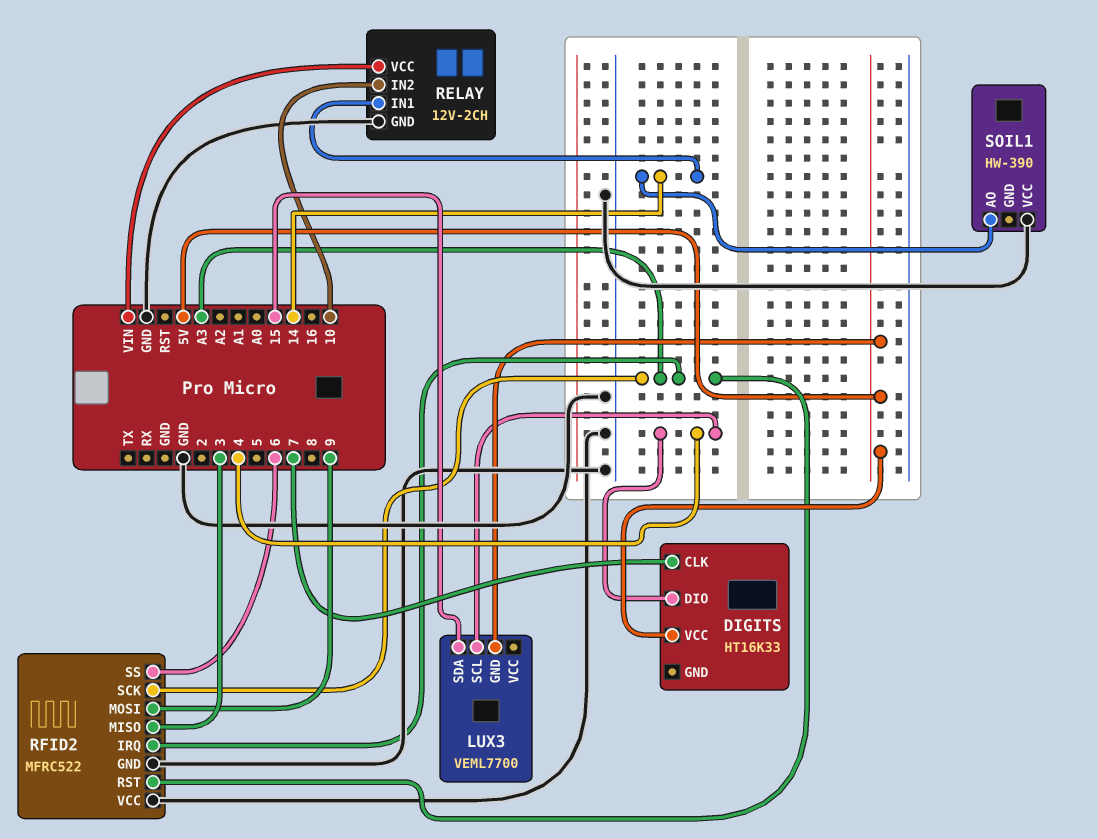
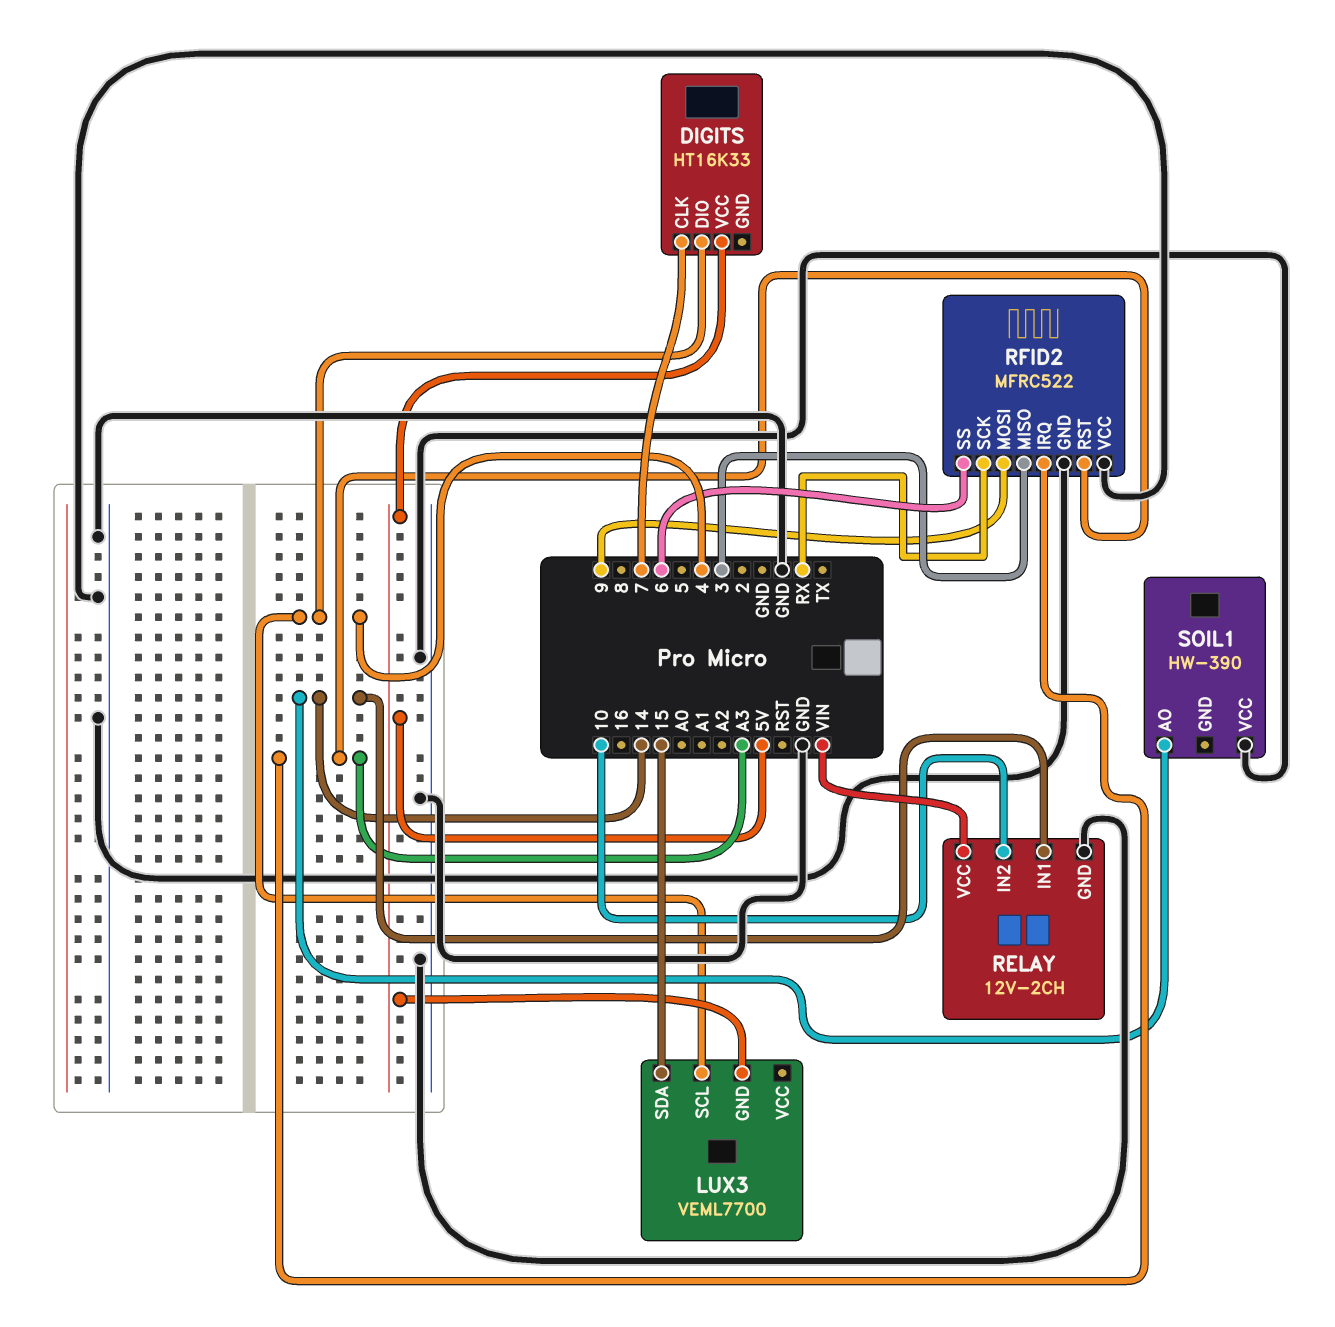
RFID2 pin SCK: A3 -> RX

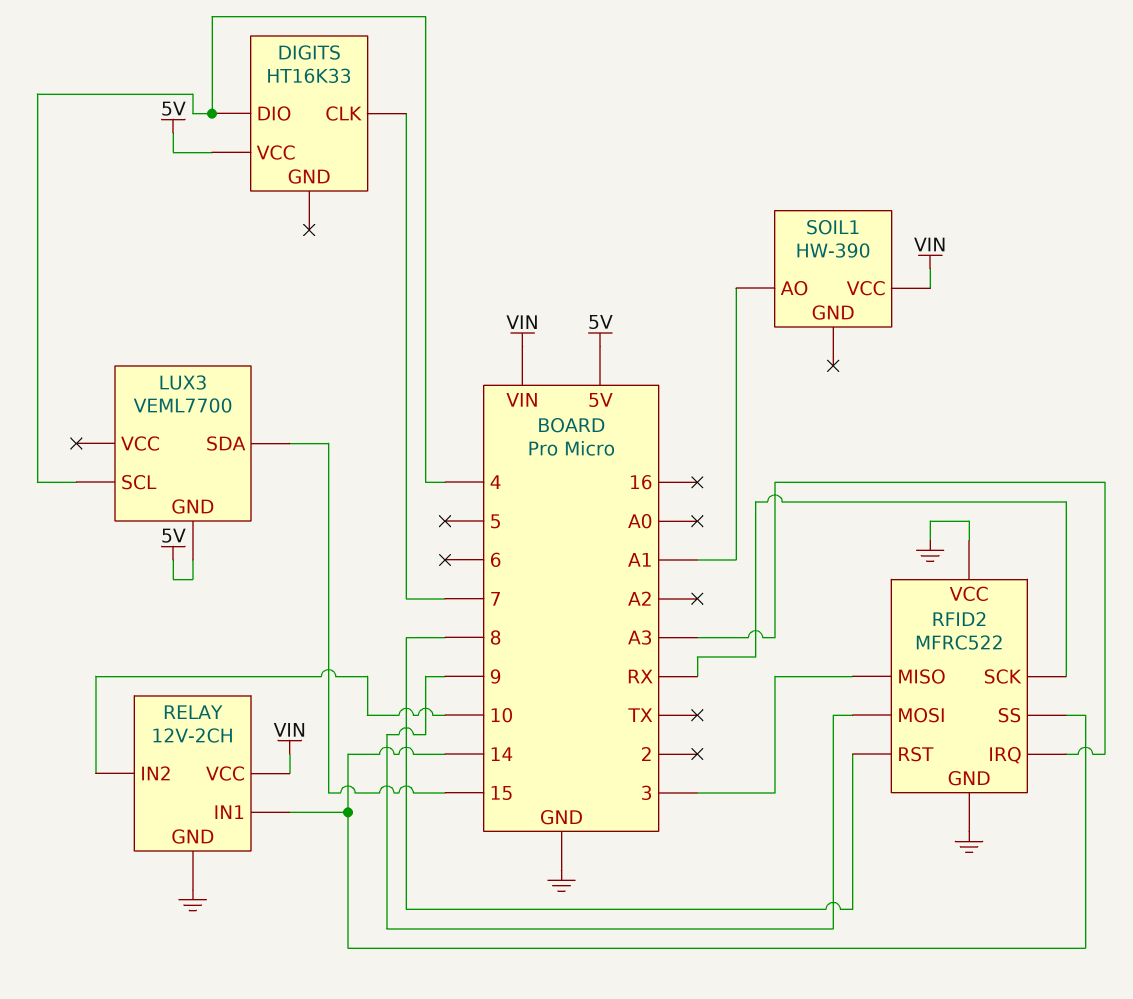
RFID2 pin RST: A3 -> 8
RFID2 pin SS: 6 -> 14
SOIL1 pin AO: 14 -> A1
SOIL1 pin VCC: GND -> VIN

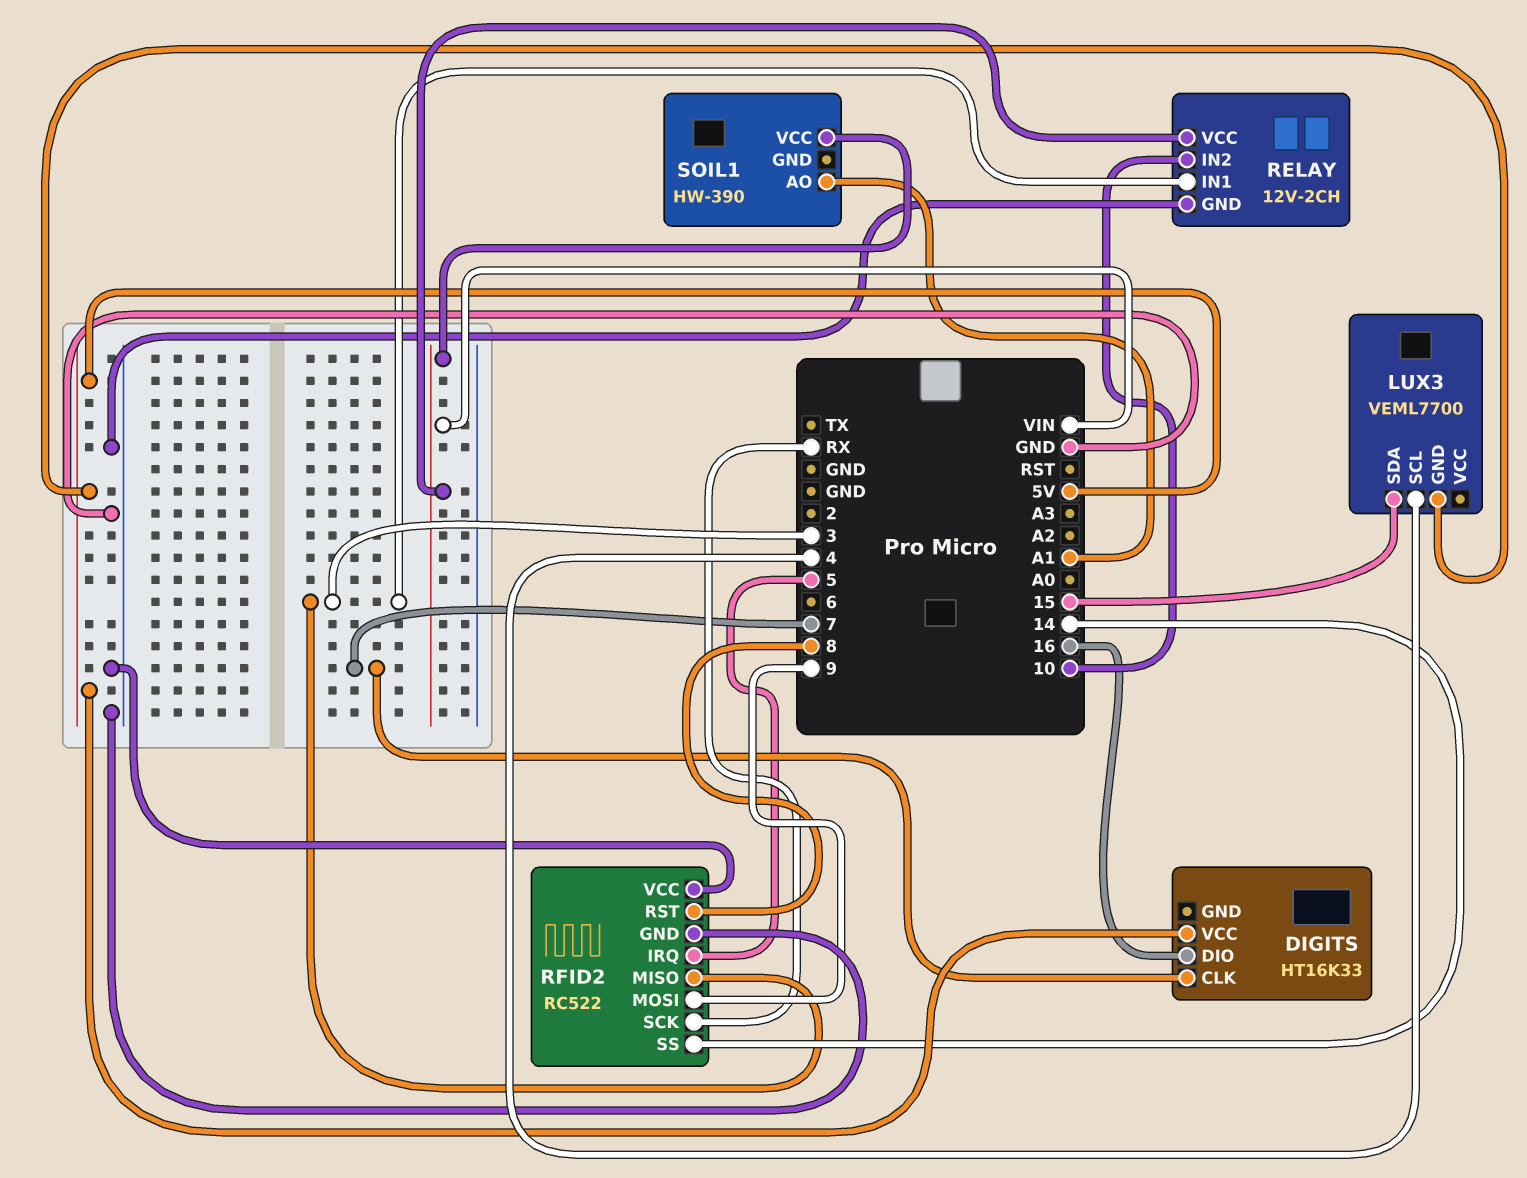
DIGITS pin DIO: 4 -> 16
RELAY pin IN1: 14 -> 3
RFID2: MFRC522 -> RC522
RFID2 pin IRQ: A3 -> 5

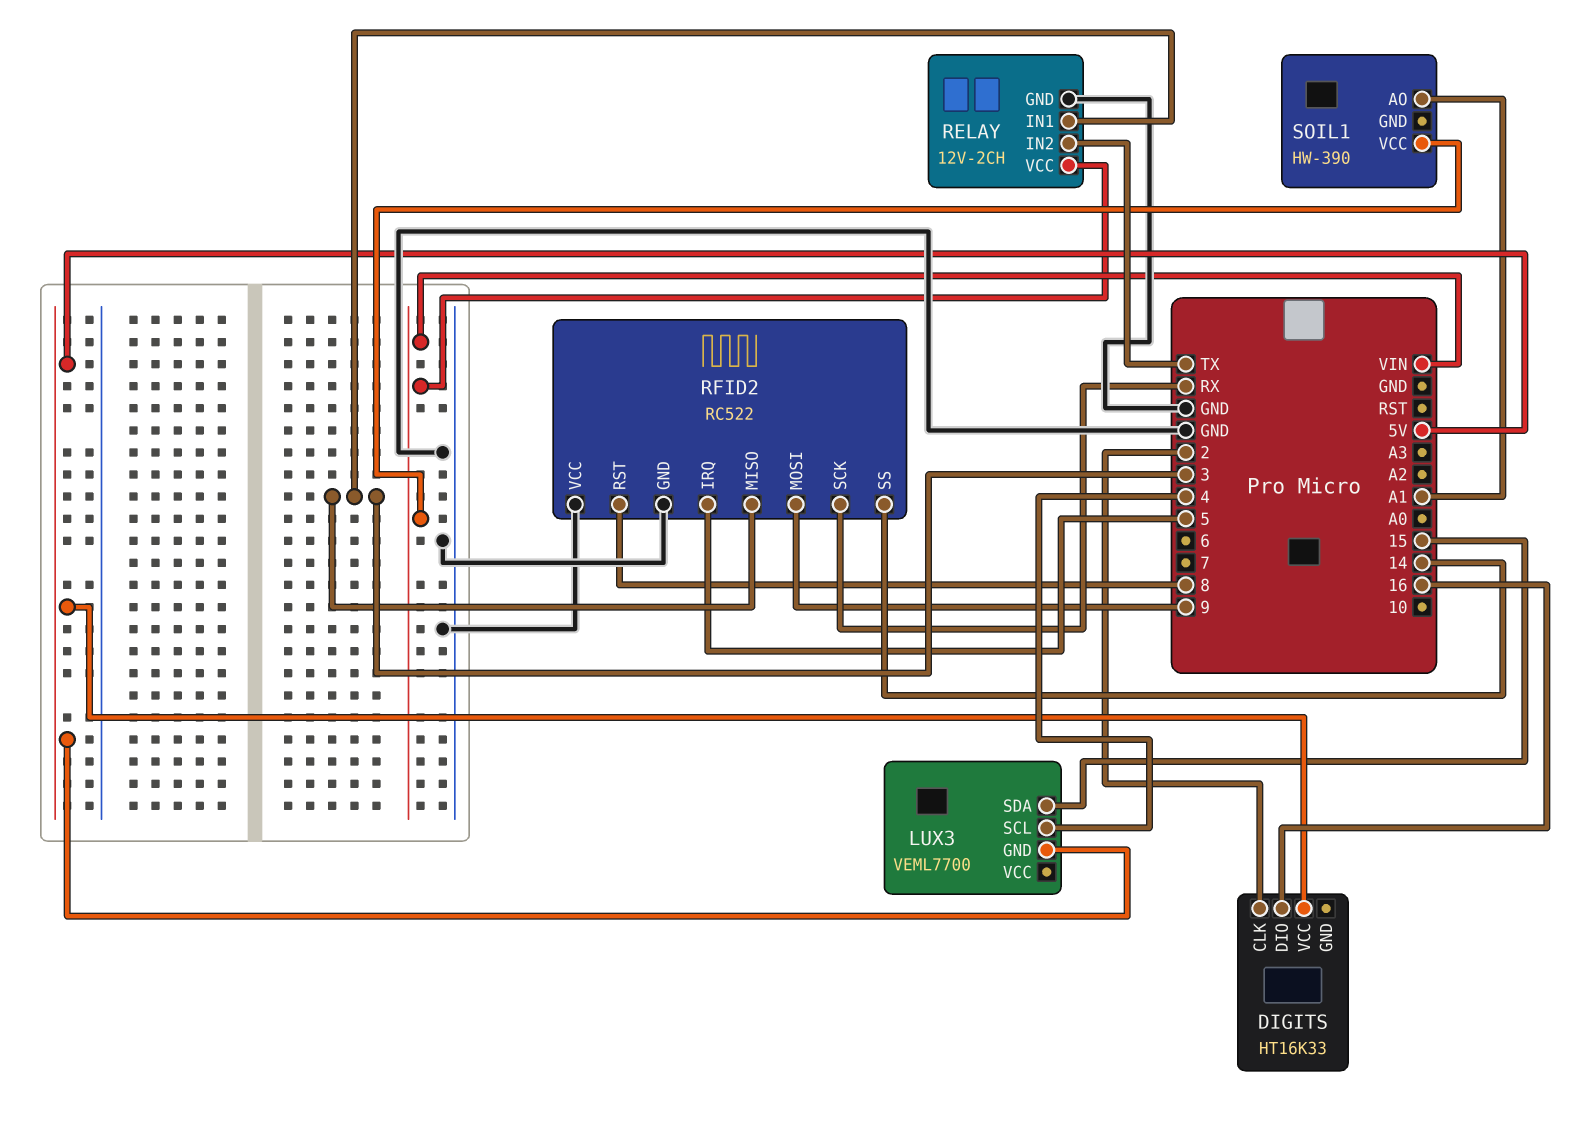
DIGITS pin CLK: 7 -> 2
RELAY pin IN2: 10 -> TX

